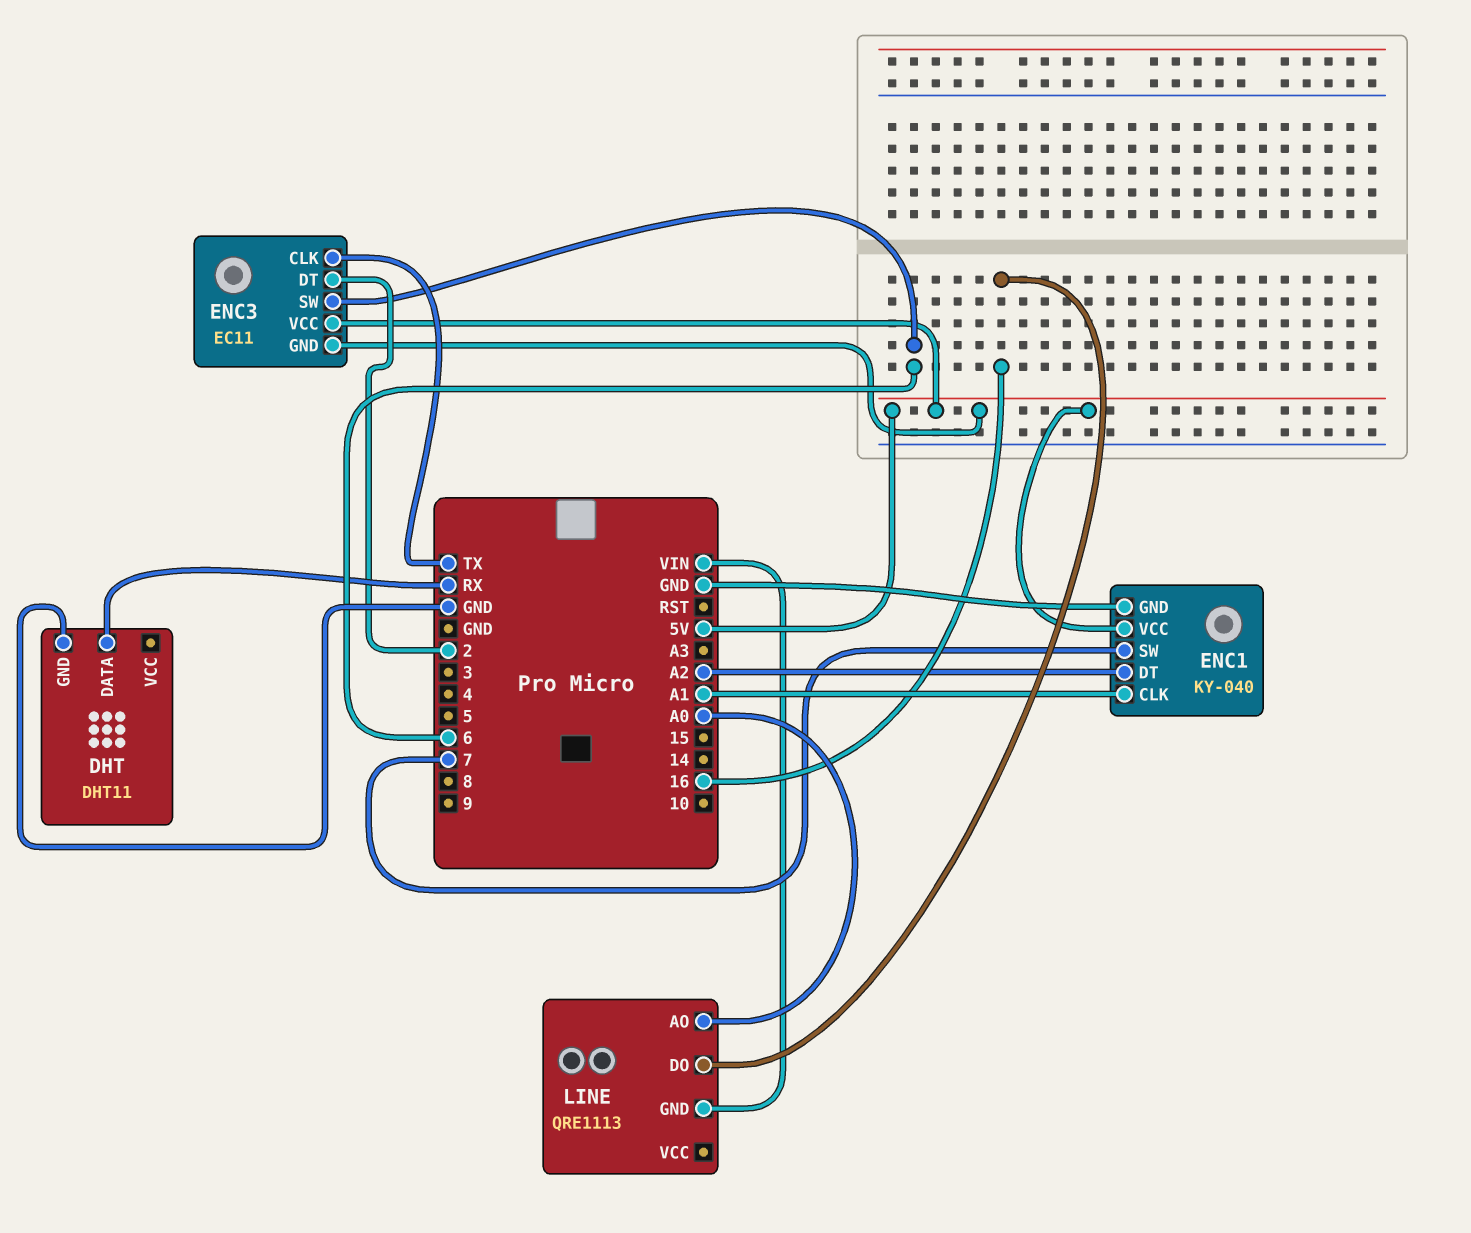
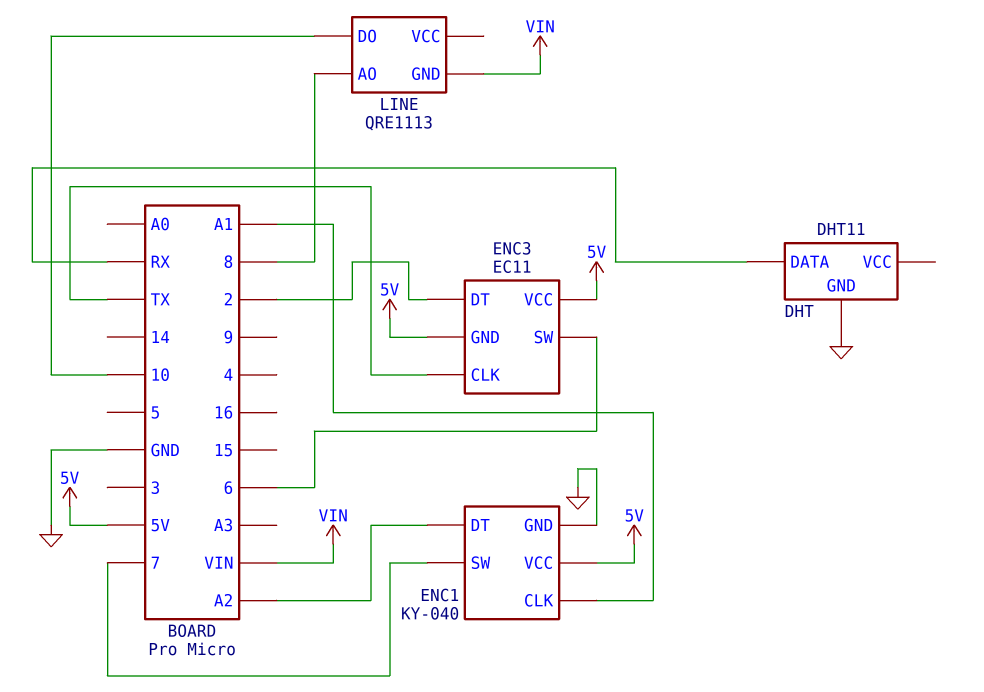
LINE pin AO: A0 -> 8
LINE pin DO: 16 -> 10

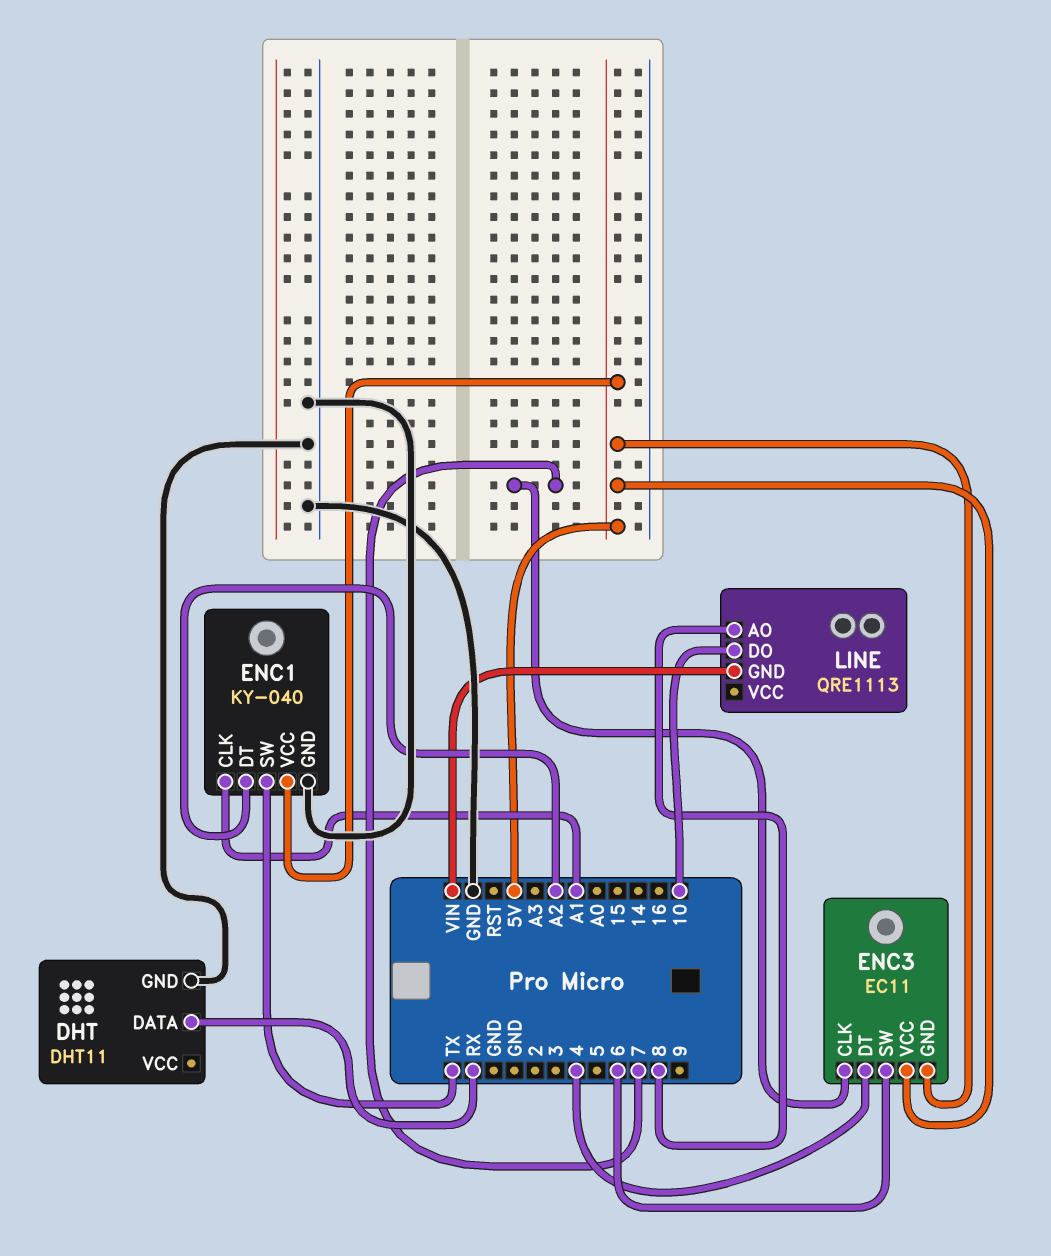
ENC1 pin SW: 7 -> TX
ENC3 pin CLK: TX -> 7
ENC3 pin DT: 2 -> 4

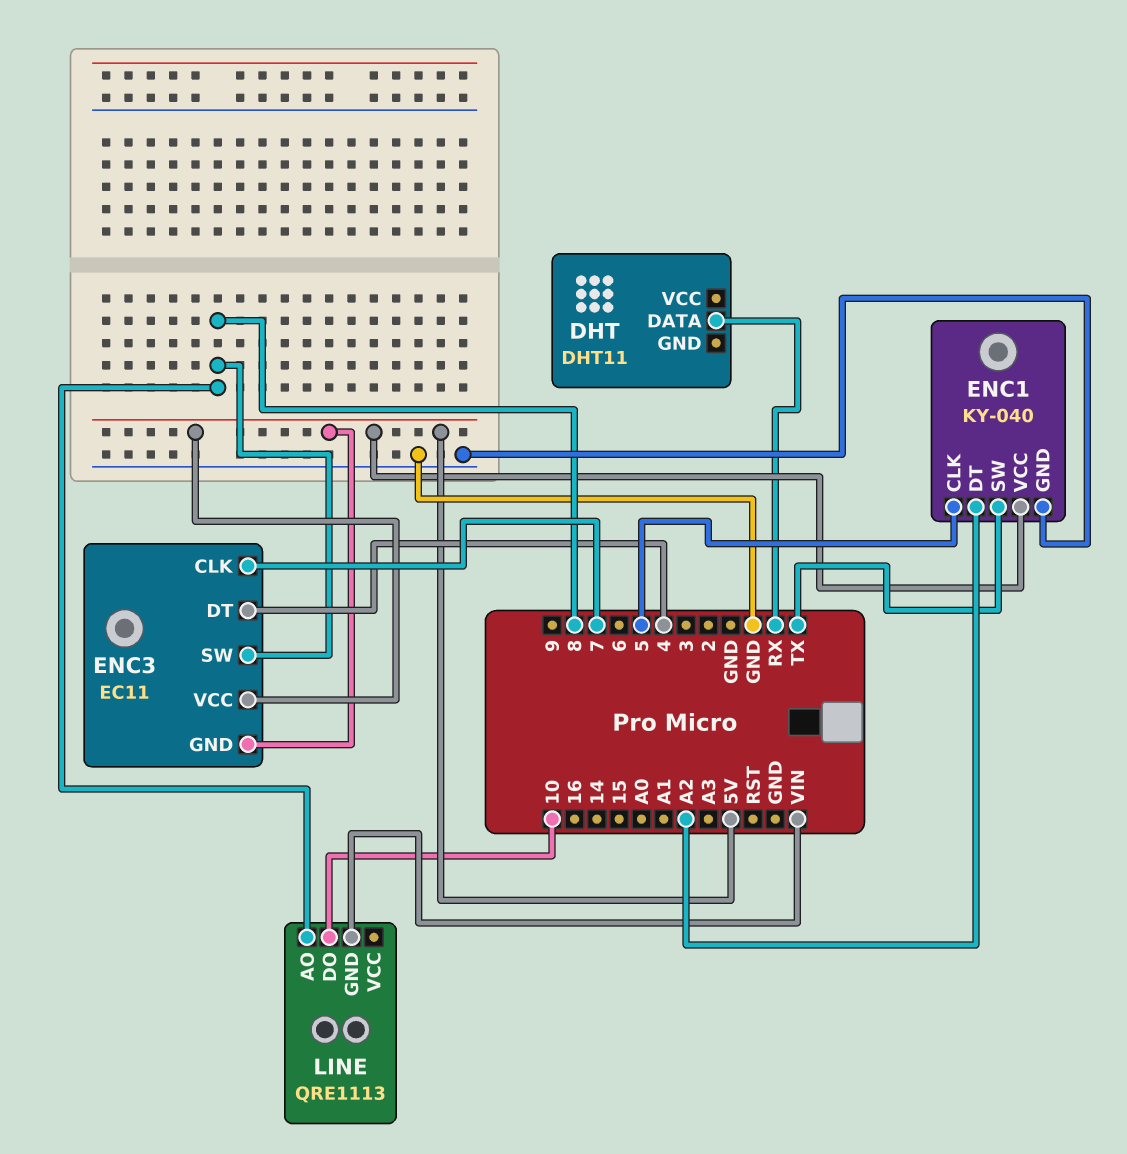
DHT pin GND: GND -> none
ENC1 pin CLK: A1 -> 5
ENC3 pin SW: 6 -> 8

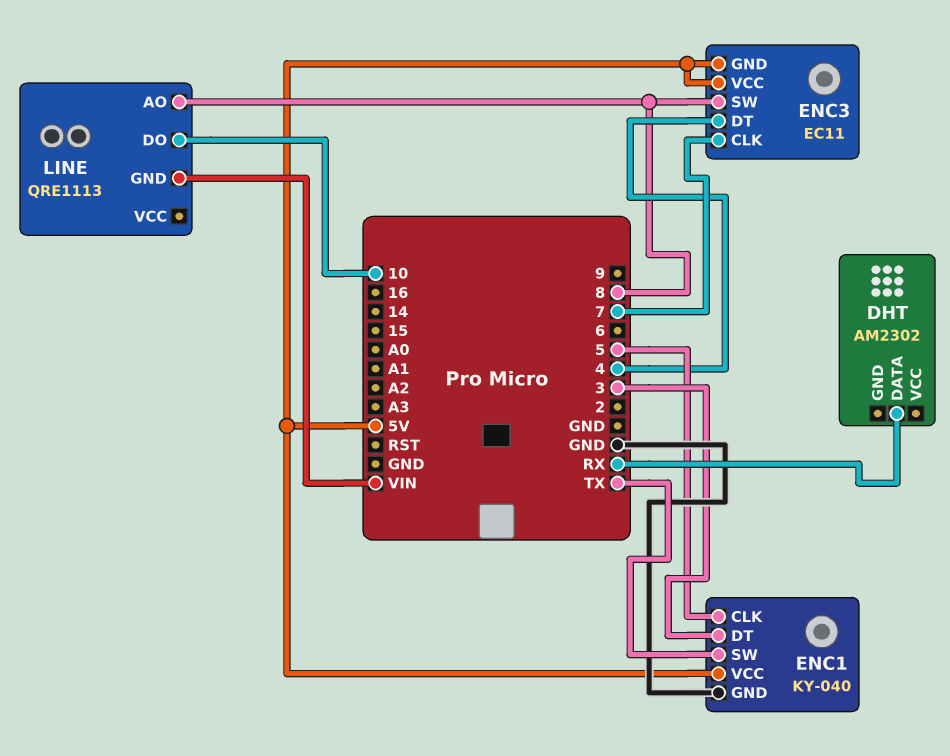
DHT: DHT11 -> AM2302
ENC1 pin DT: A2 -> 3

